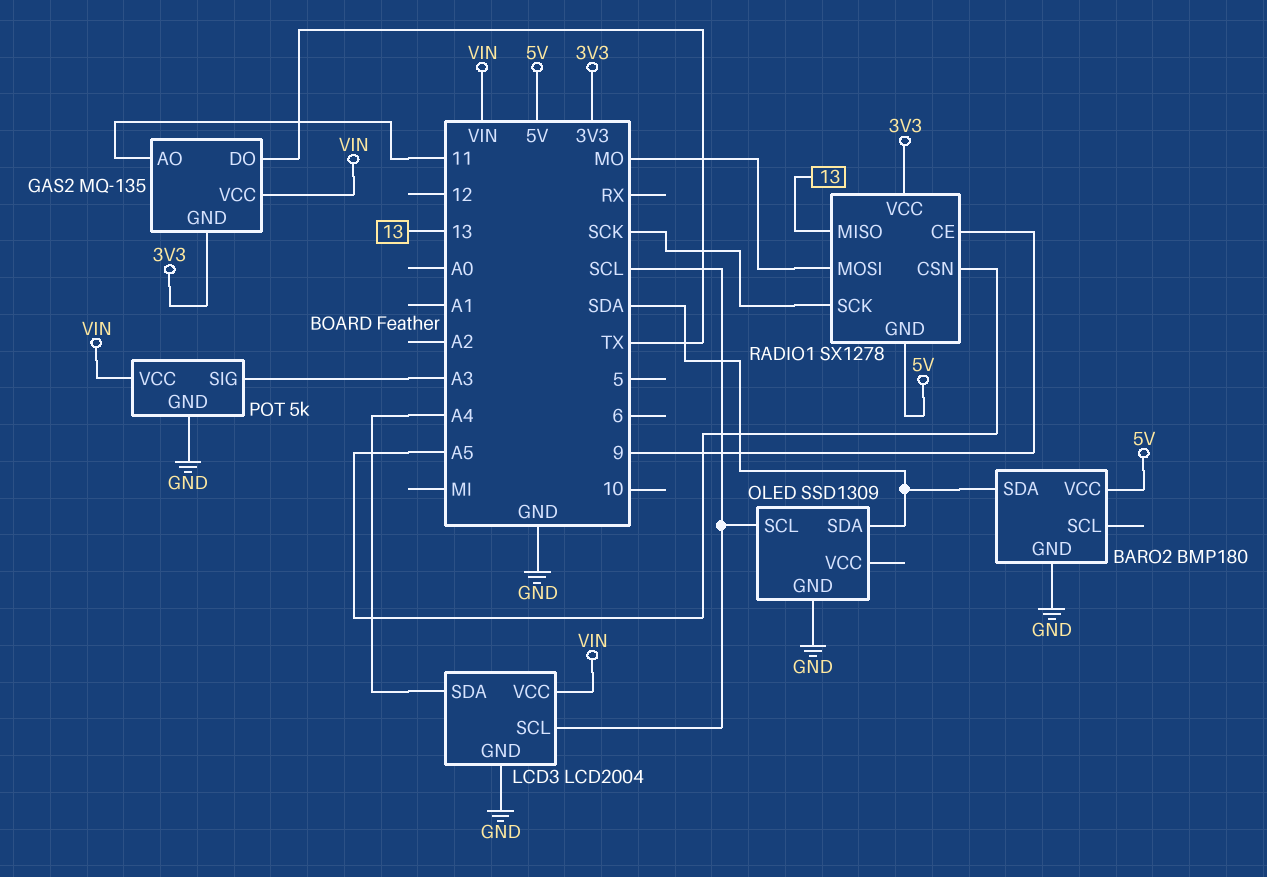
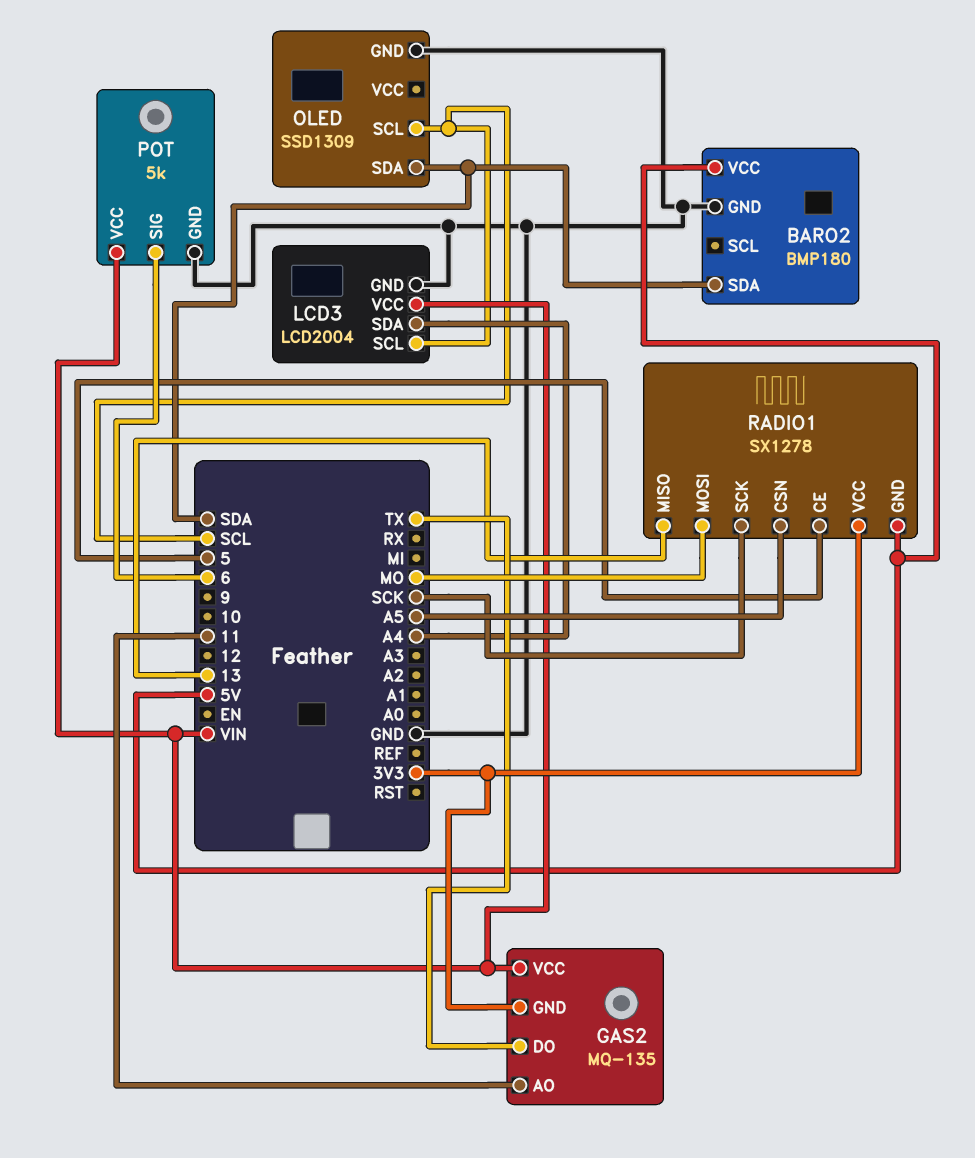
POT pin SIG: A3 -> 6
RADIO1 pin CE: 9 -> 5

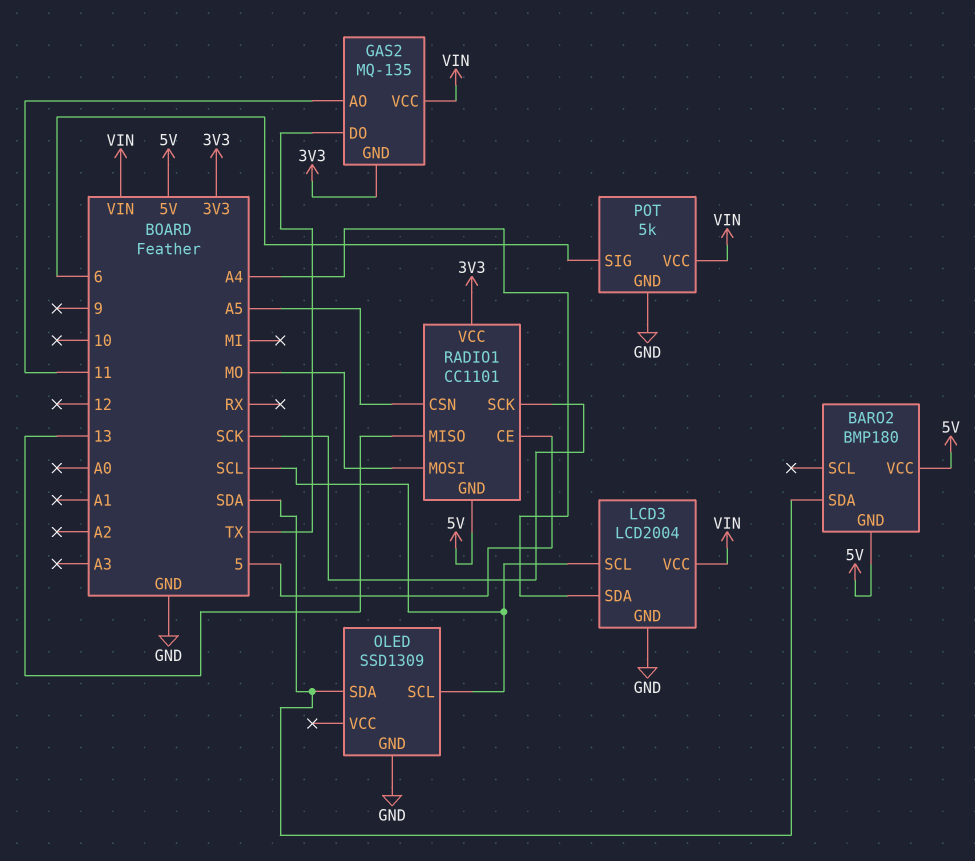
BARO2 pin GND: GND -> 5V
RADIO1: SX1278 -> CC1101

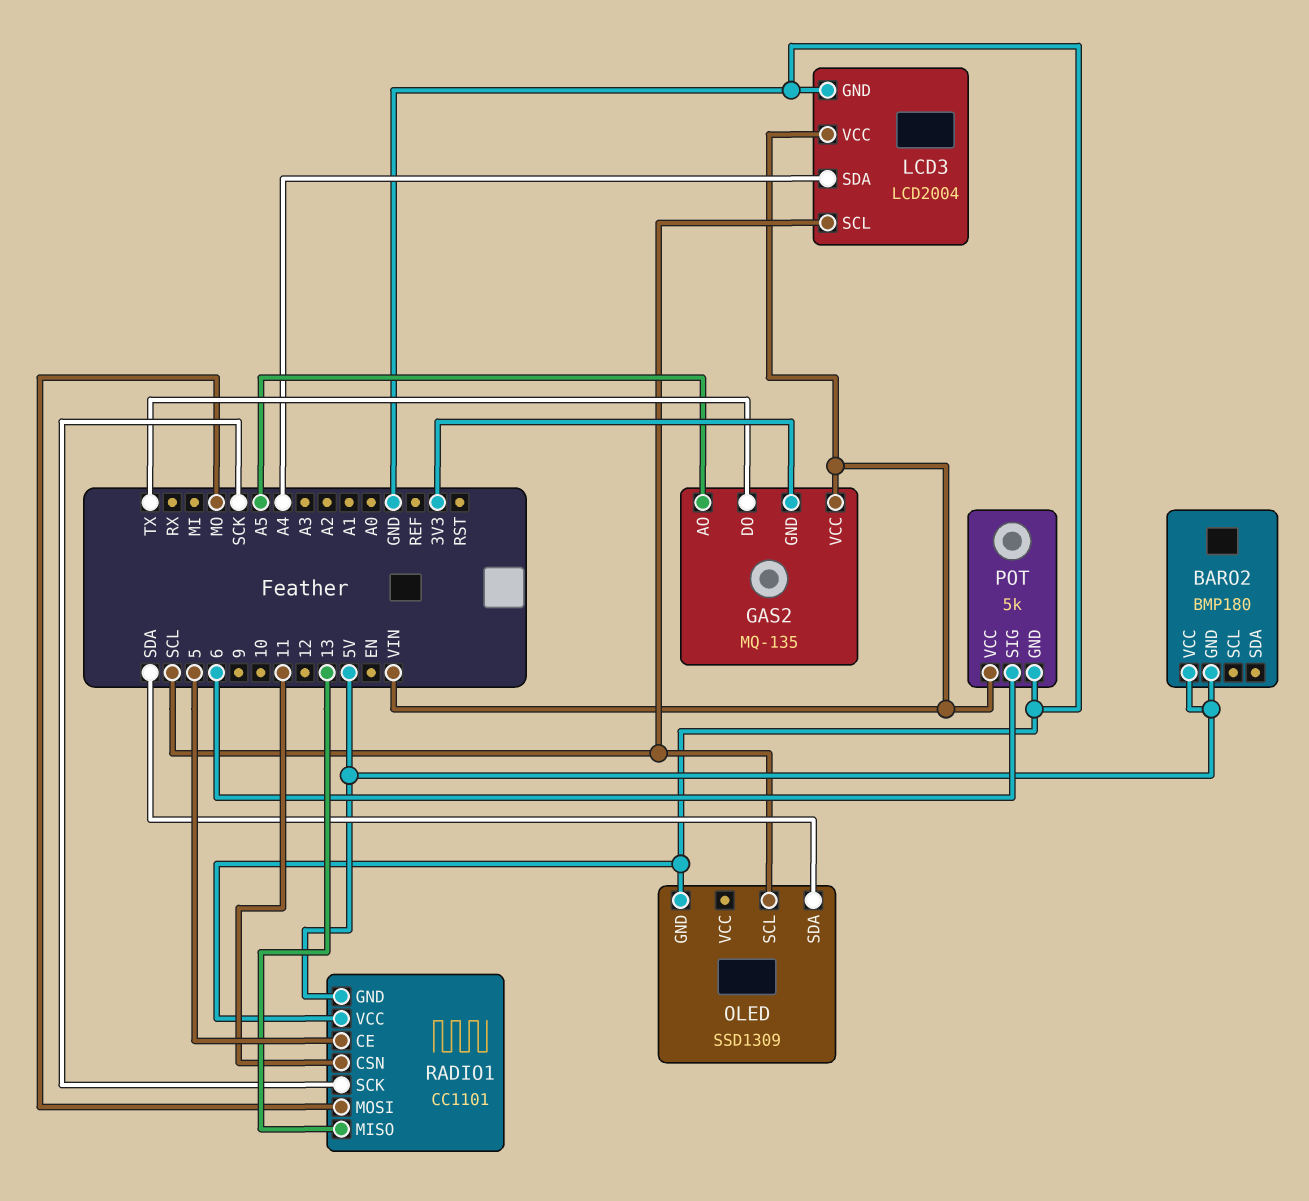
BARO2 pin SDA: SDA -> none
GAS2 pin AO: 11 -> A5
RADIO1 pin CSN: A5 -> 11
RADIO1 pin VCC: 3V3 -> GND

